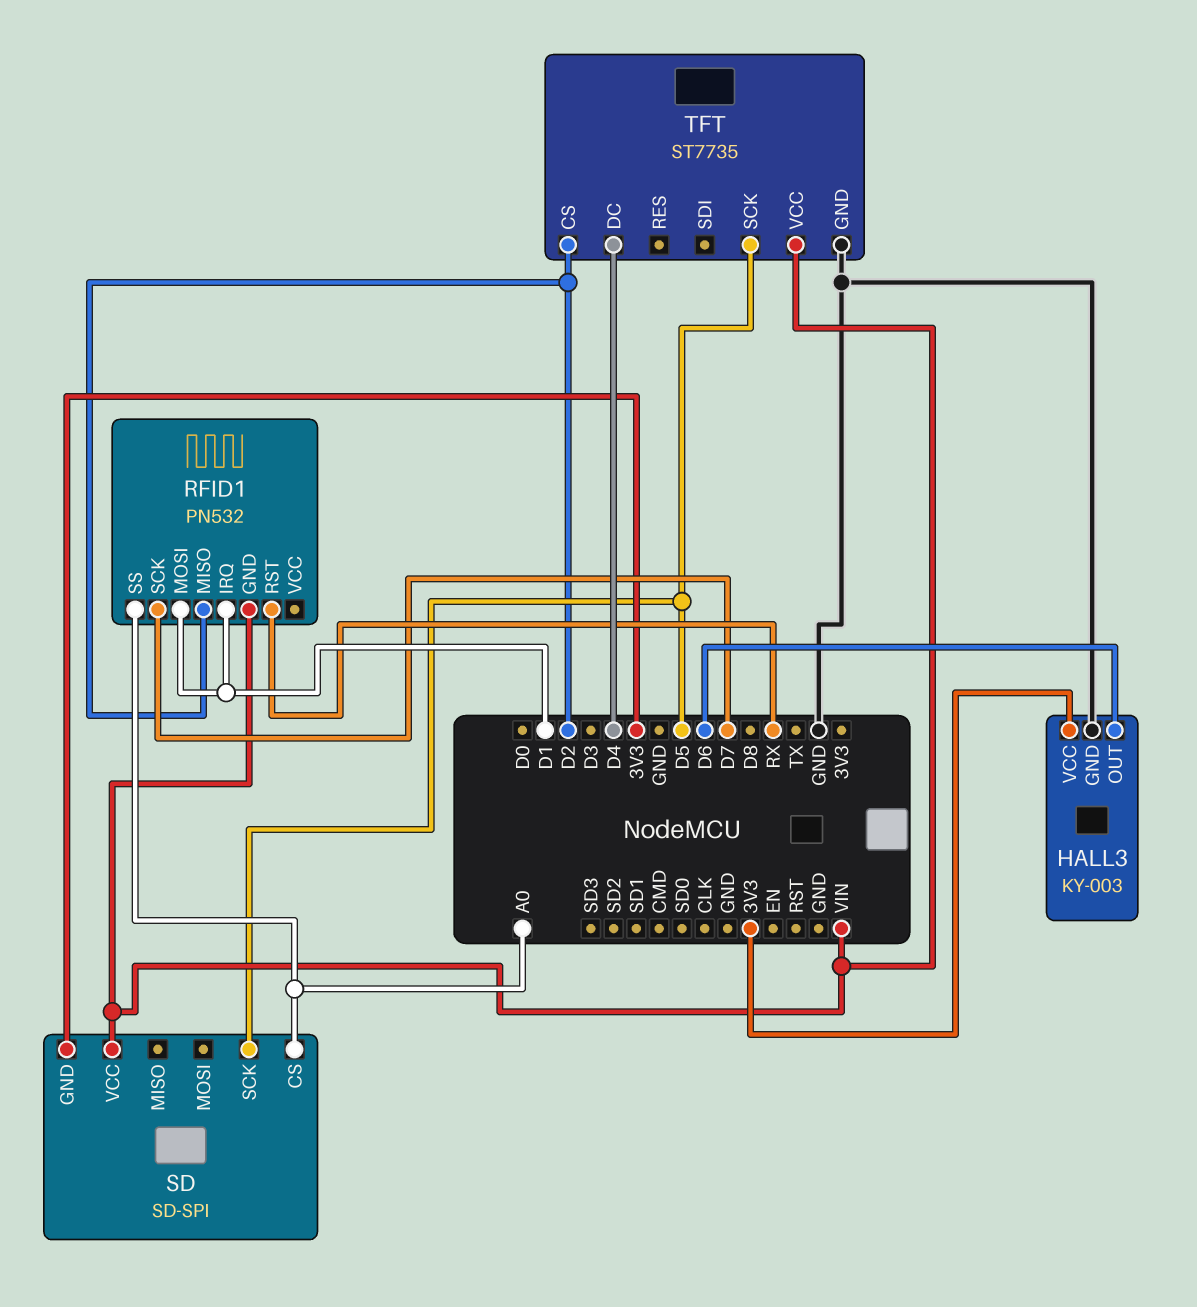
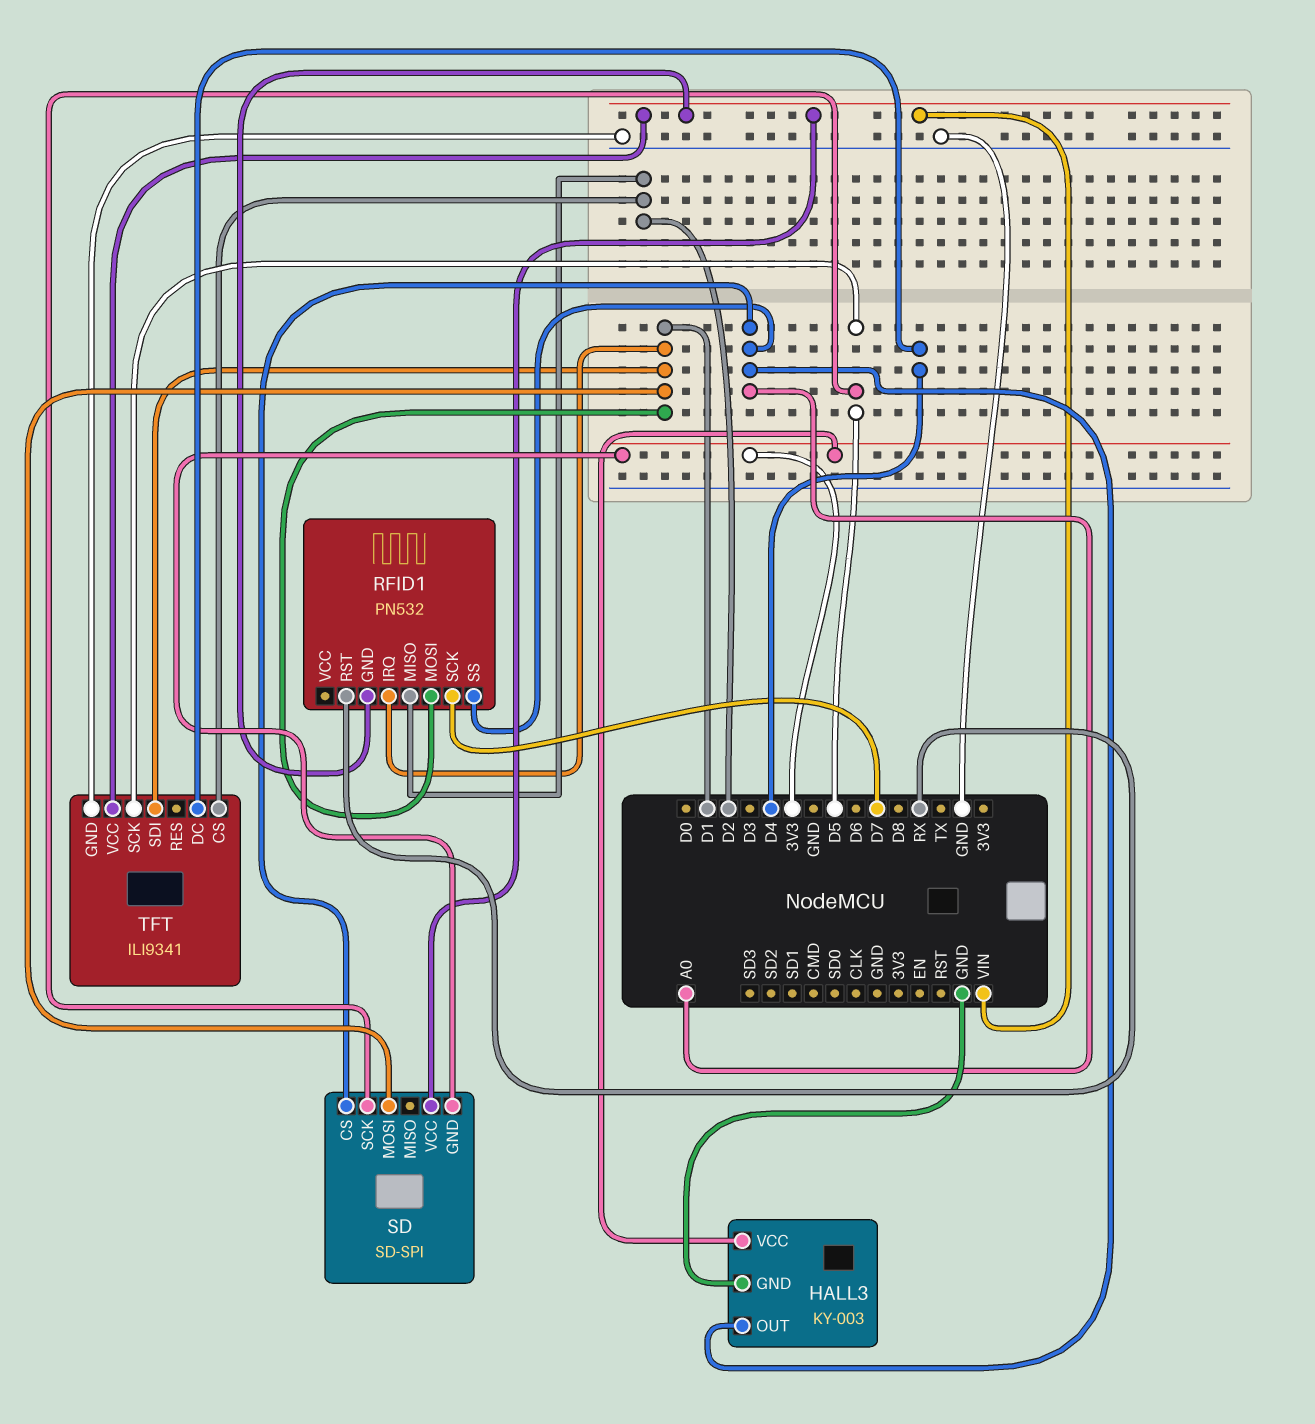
HALL3 pin OUT: D6 -> A0
SD pin MOSI: none -> D1
TFT: ST7735 -> ILI9341
TFT pin SDI: none -> D1

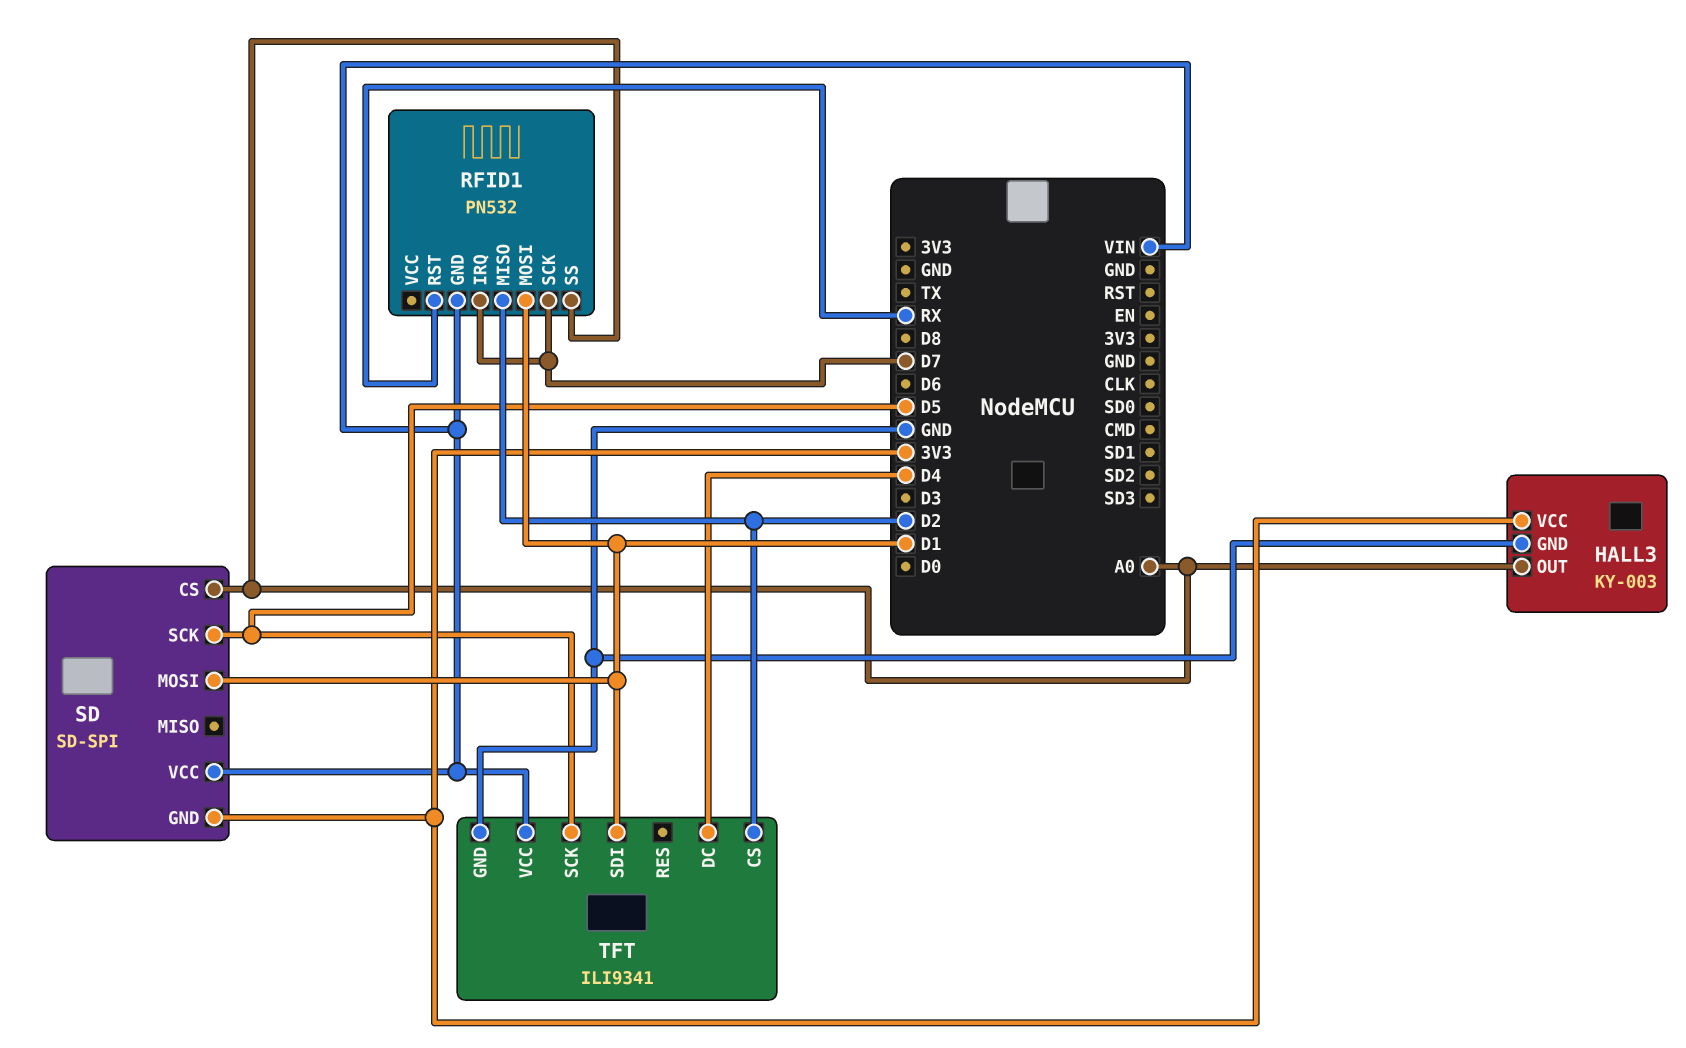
RFID1 pin IRQ: D1 -> D7

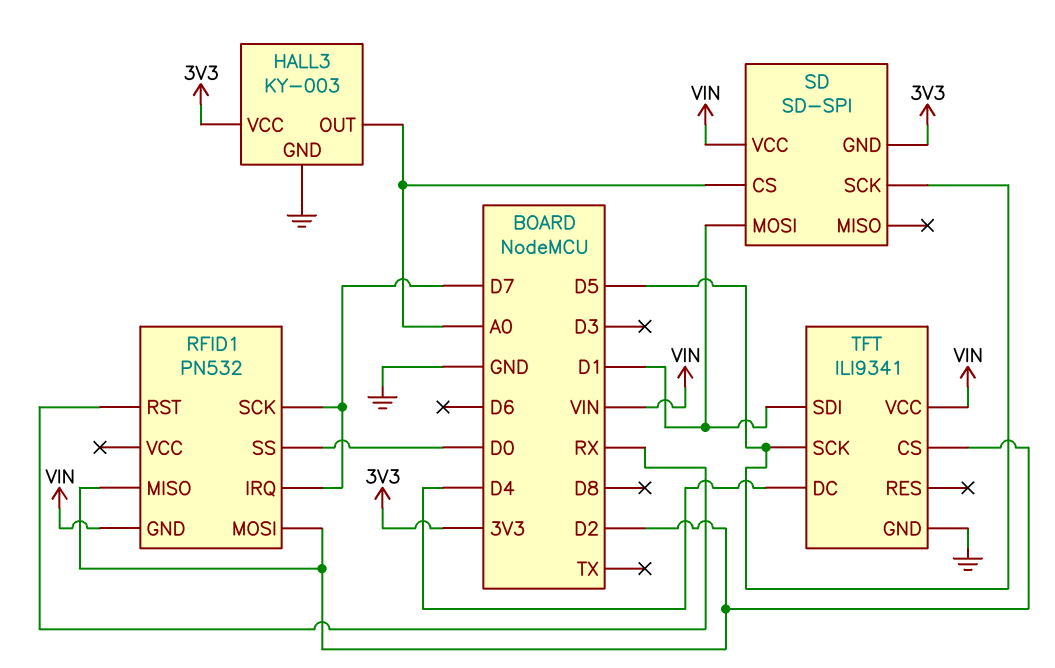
RFID1 pin MOSI: D1 -> D2
RFID1 pin SS: A0 -> D0

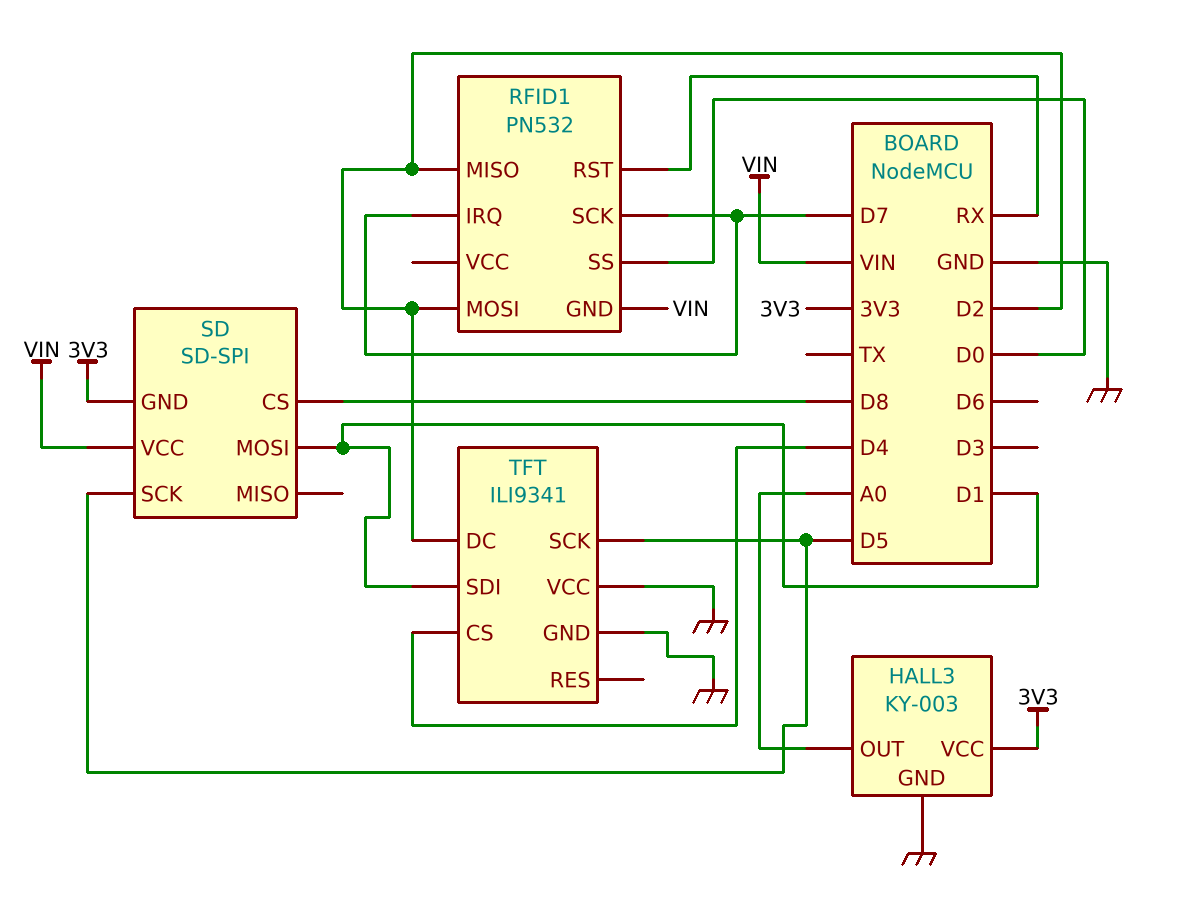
SD pin CS: A0 -> D8
TFT pin CS: D2 -> D4
TFT pin DC: D4 -> D2
TFT pin VCC: VIN -> GND

